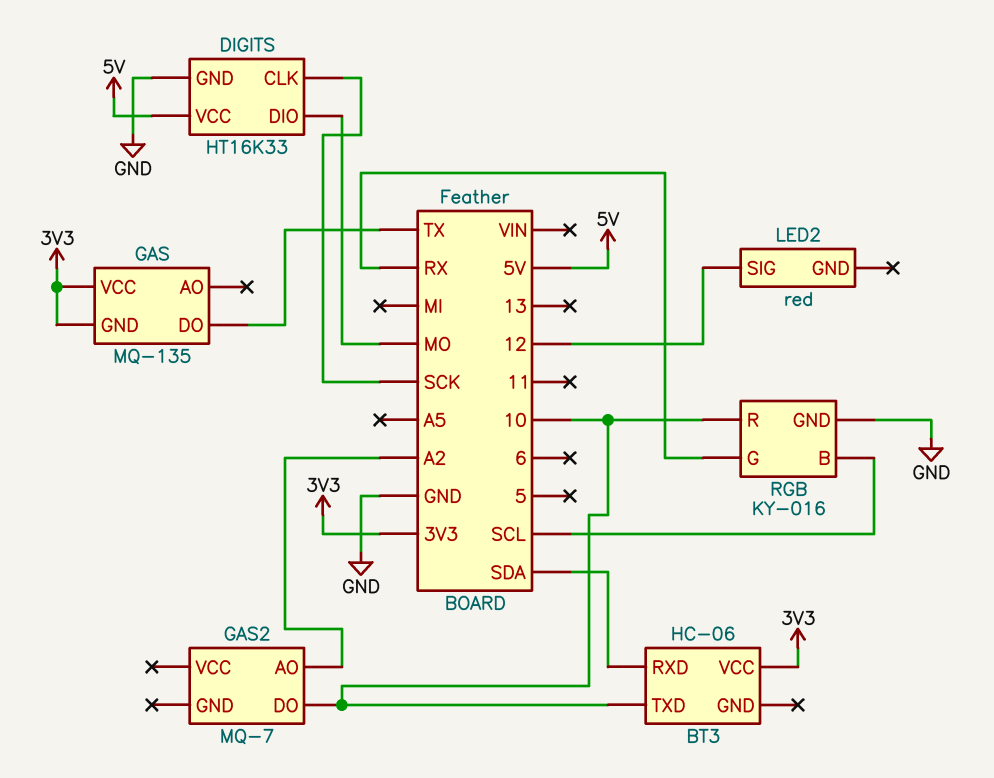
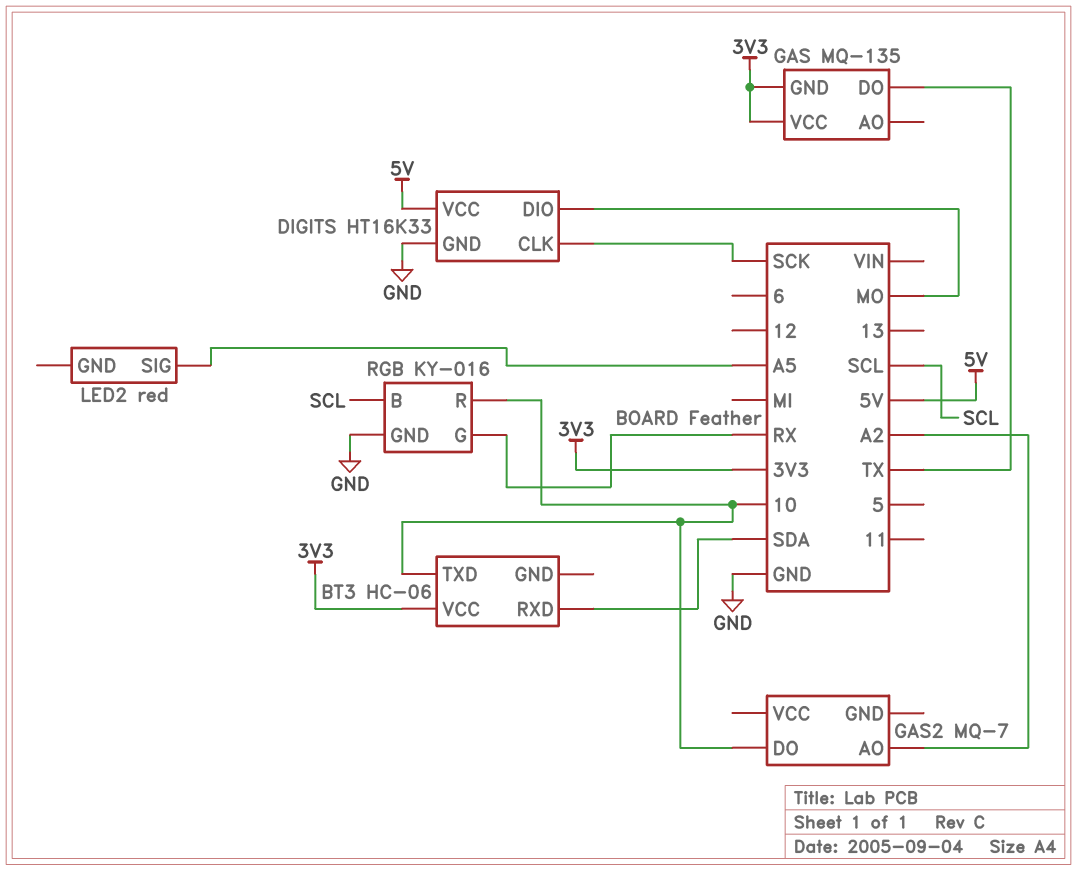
LED2 pin SIG: 12 -> A5

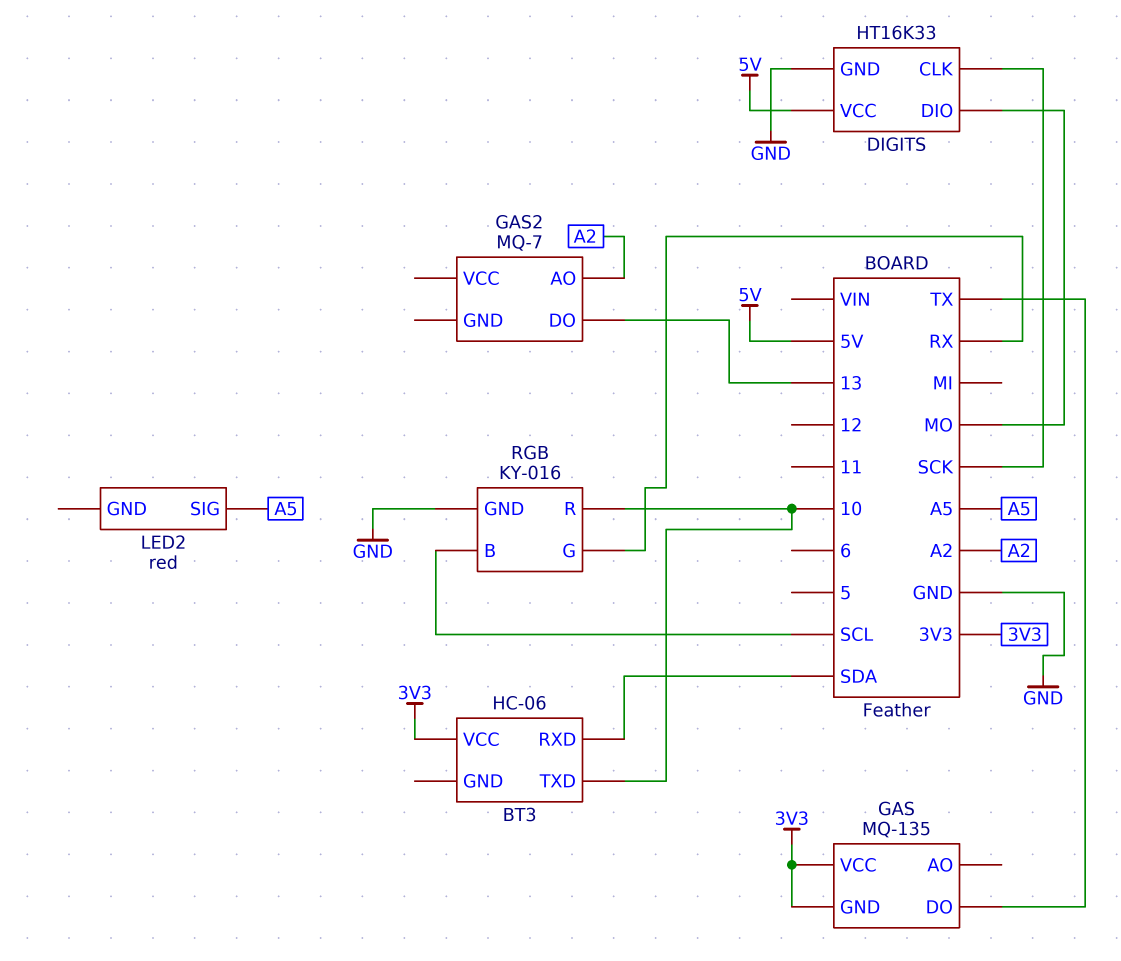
GAS2 pin DO: 10 -> 13

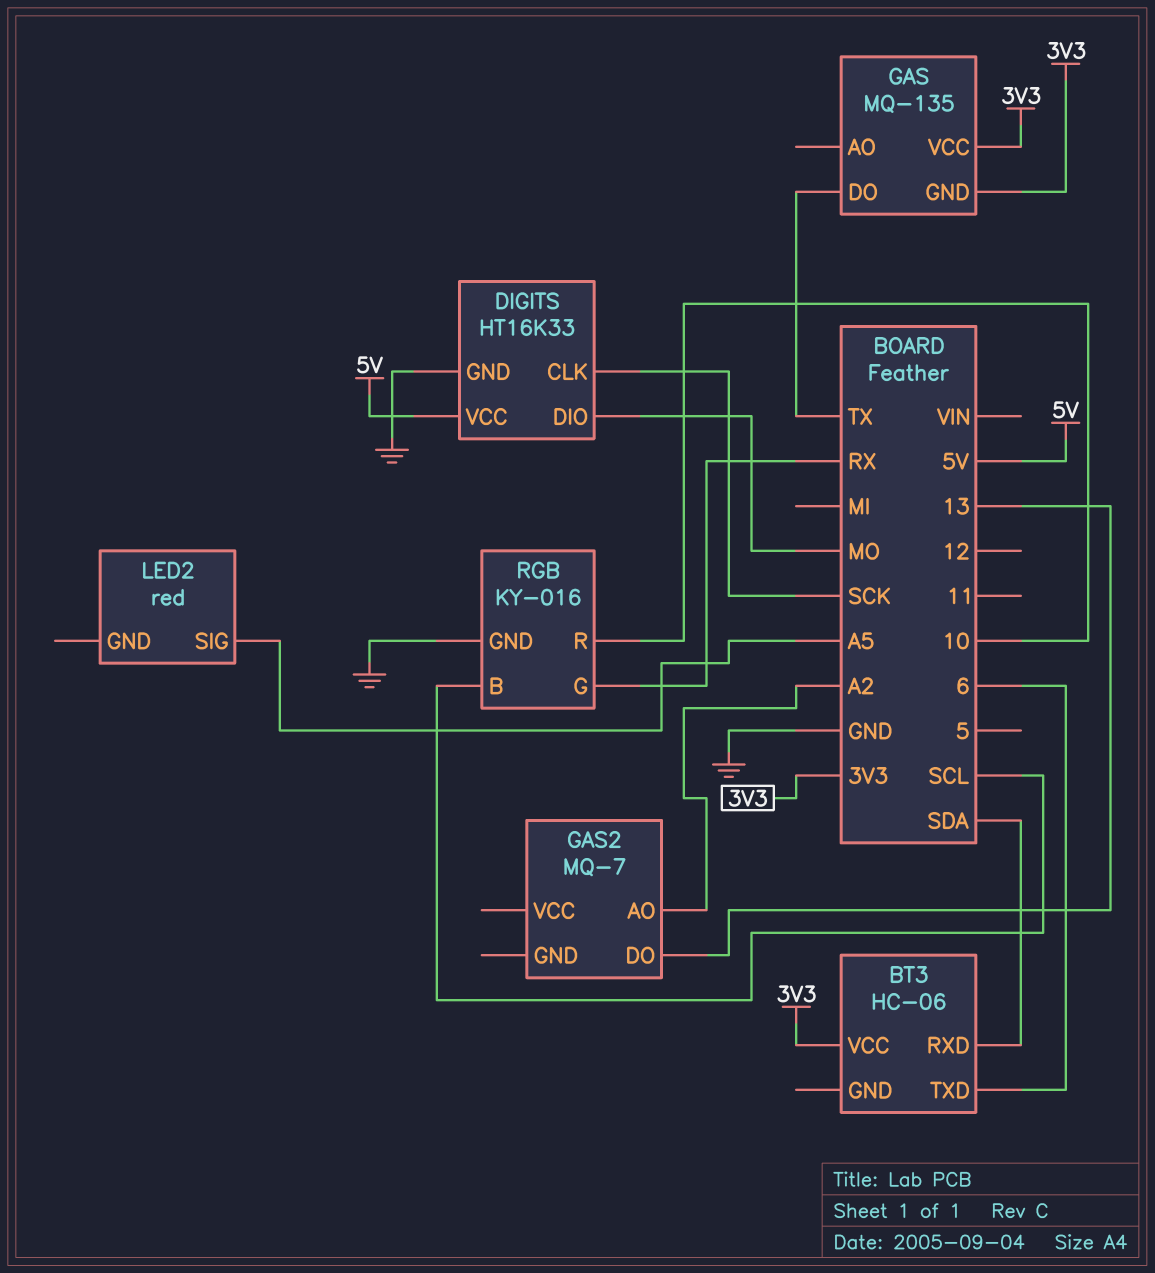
BT3 pin TXD: 10 -> 6

